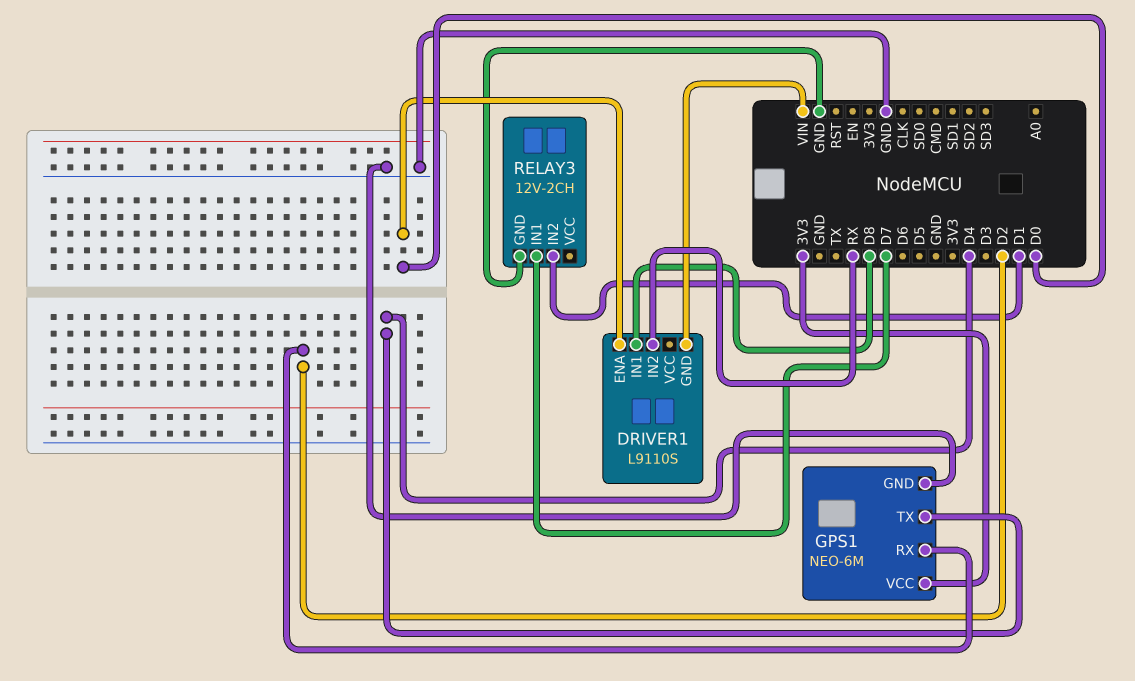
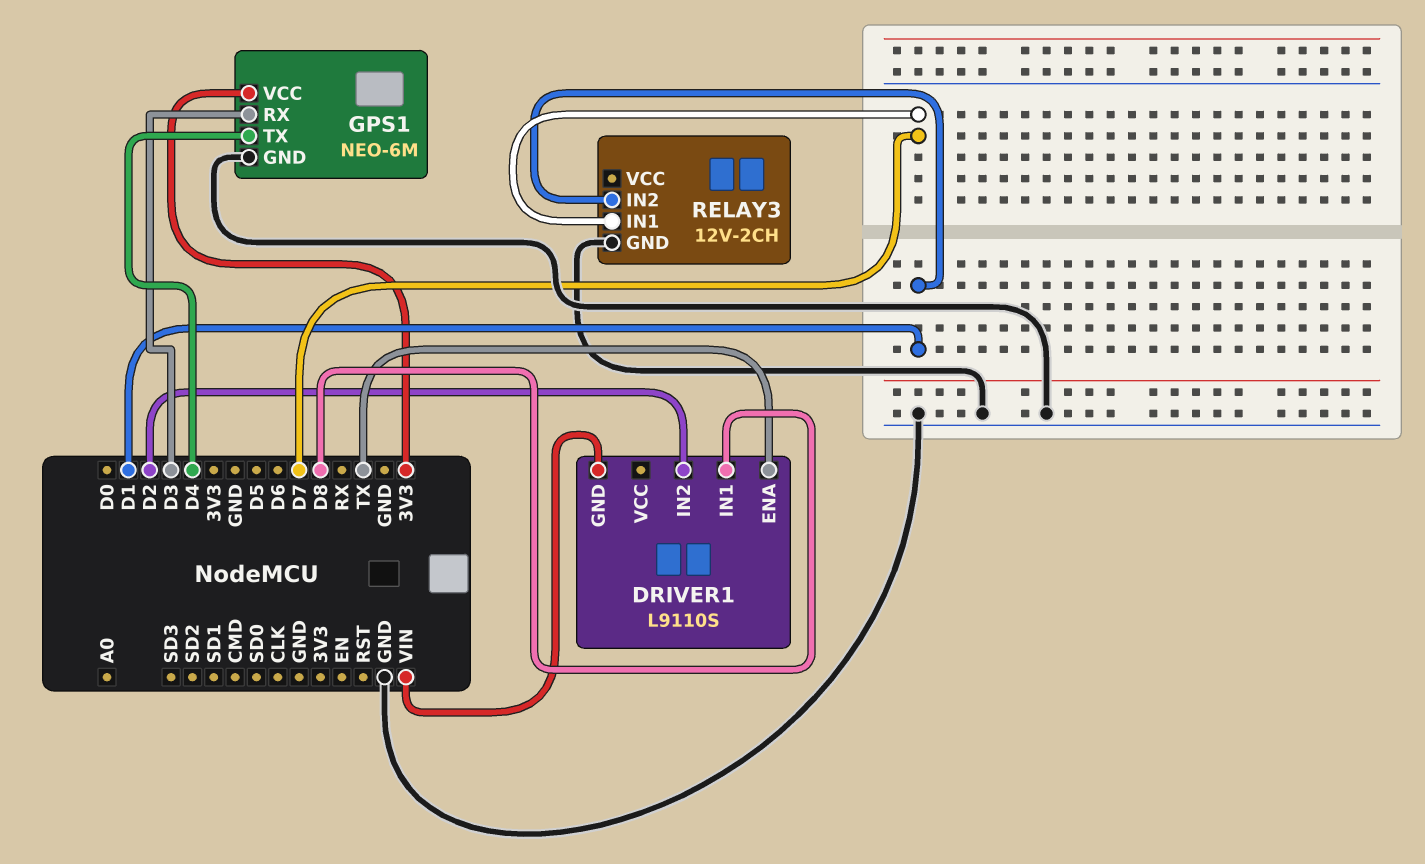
DRIVER1 pin ENA: D0 -> TX
DRIVER1 pin IN2: RX -> D2
GPS1 pin RX: D2 -> D3

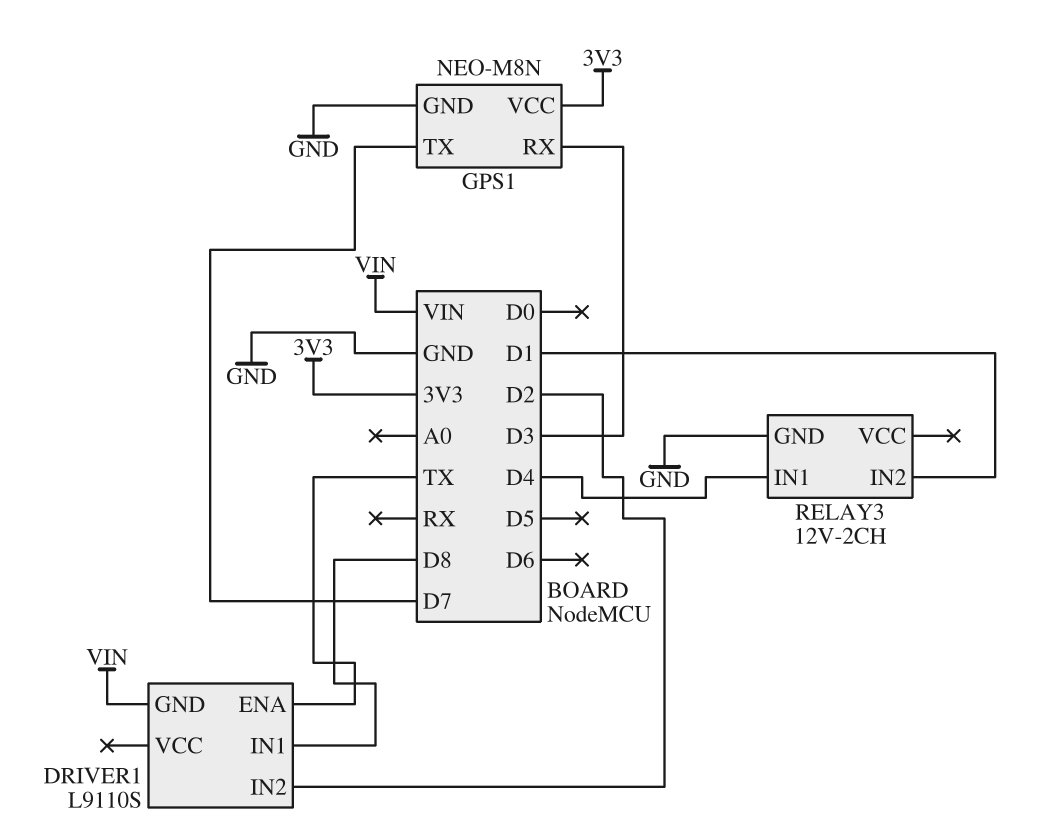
GPS1: NEO-6M -> NEO-M8N
GPS1 pin TX: D4 -> D7
RELAY3 pin IN1: D7 -> D4

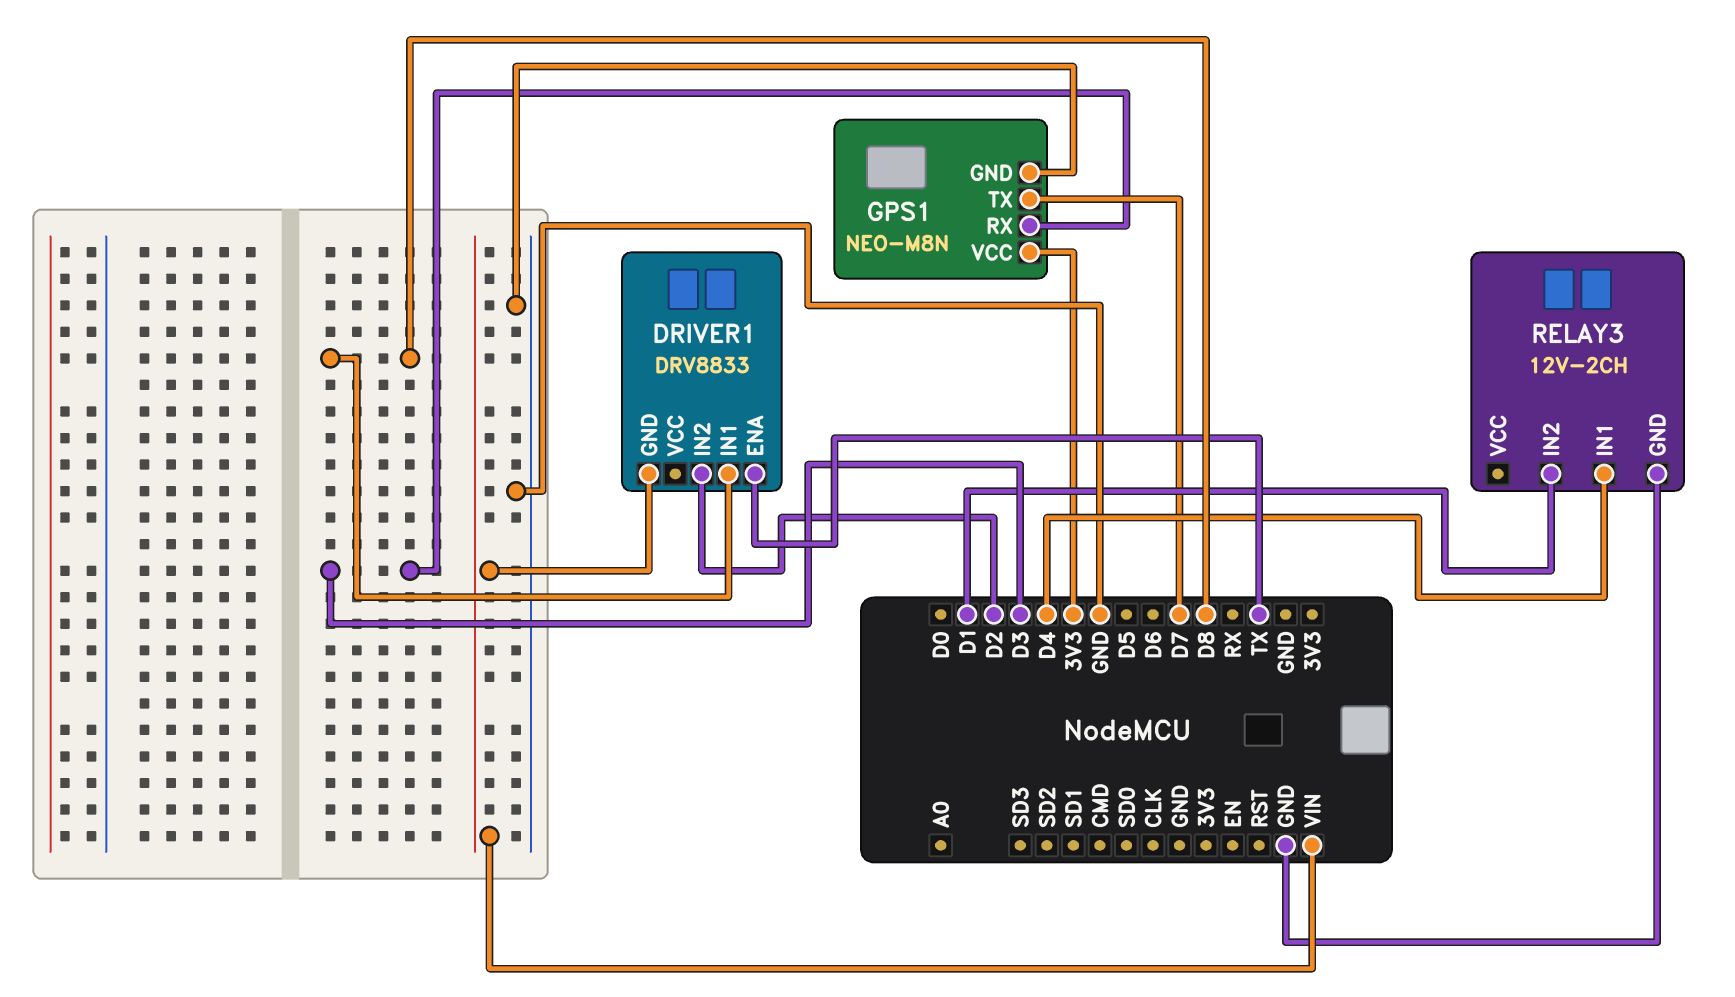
DRIVER1: L9110S -> DRV8833

